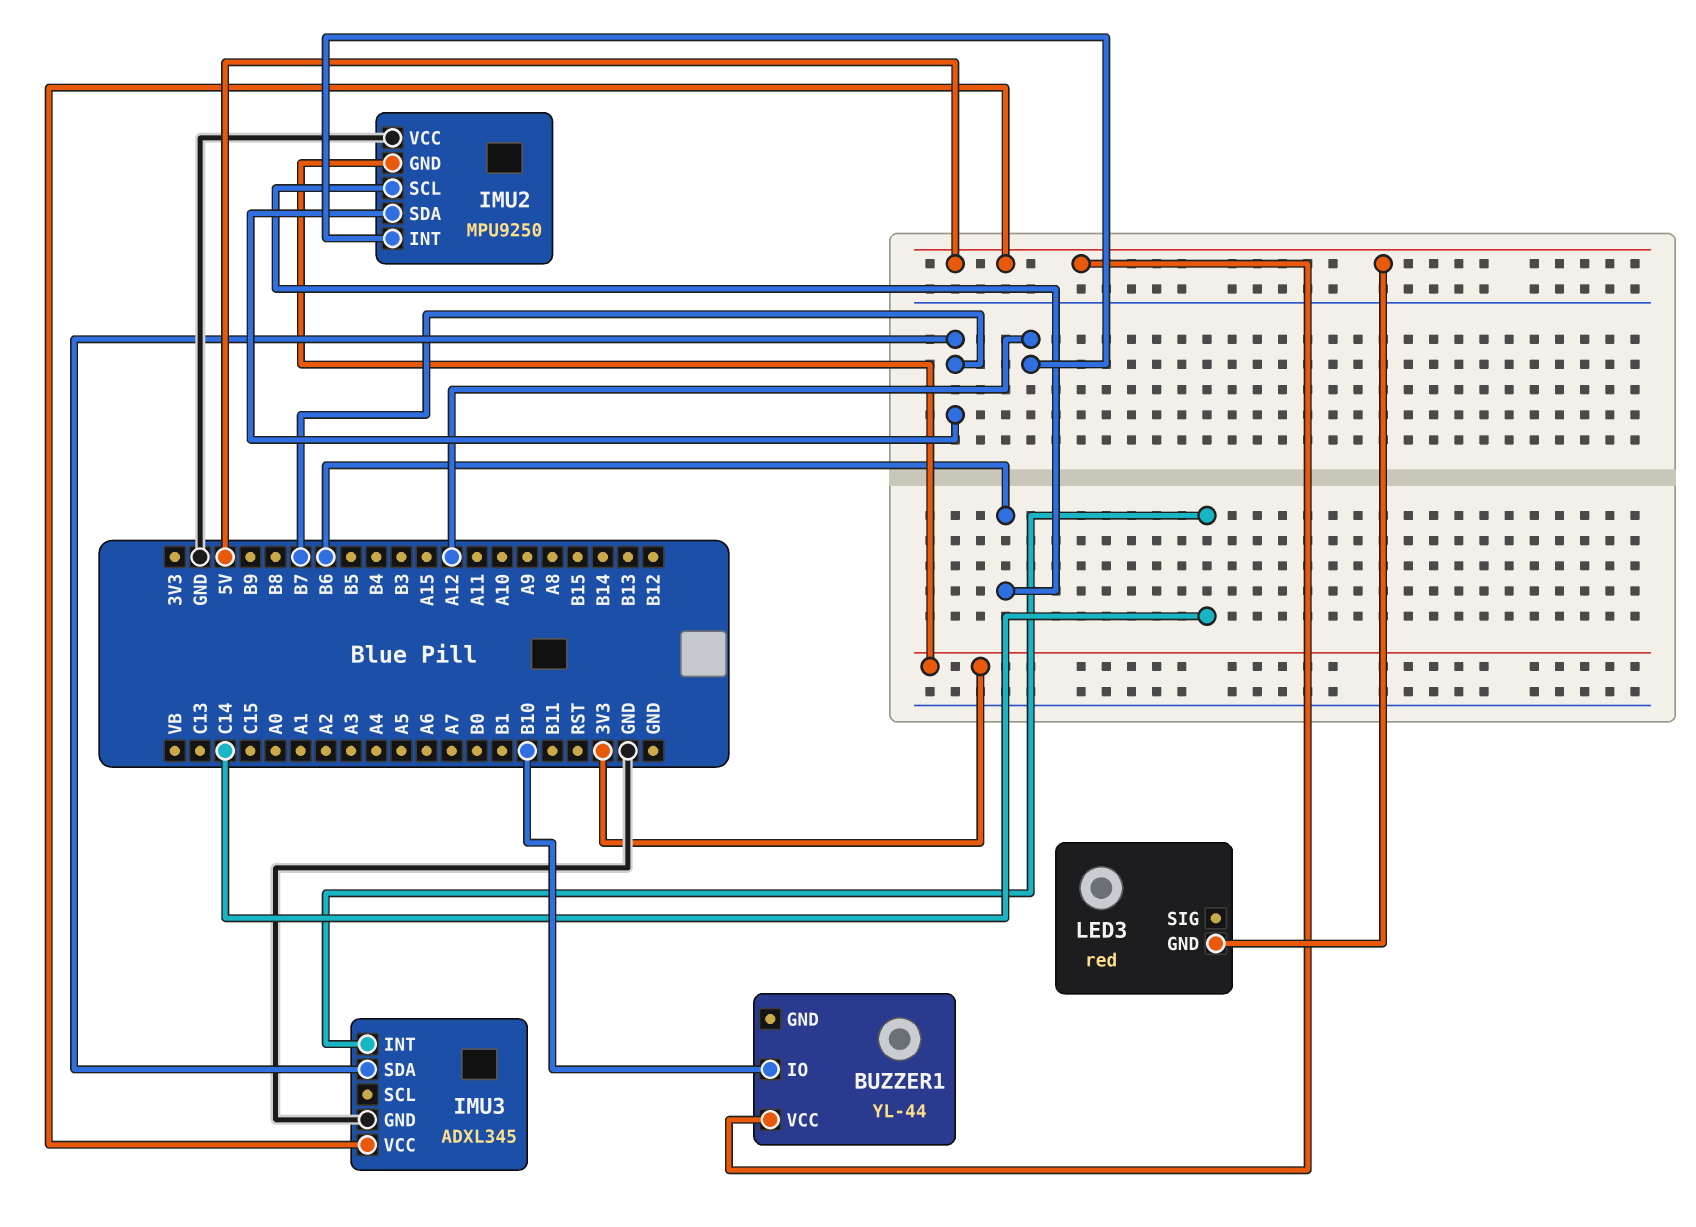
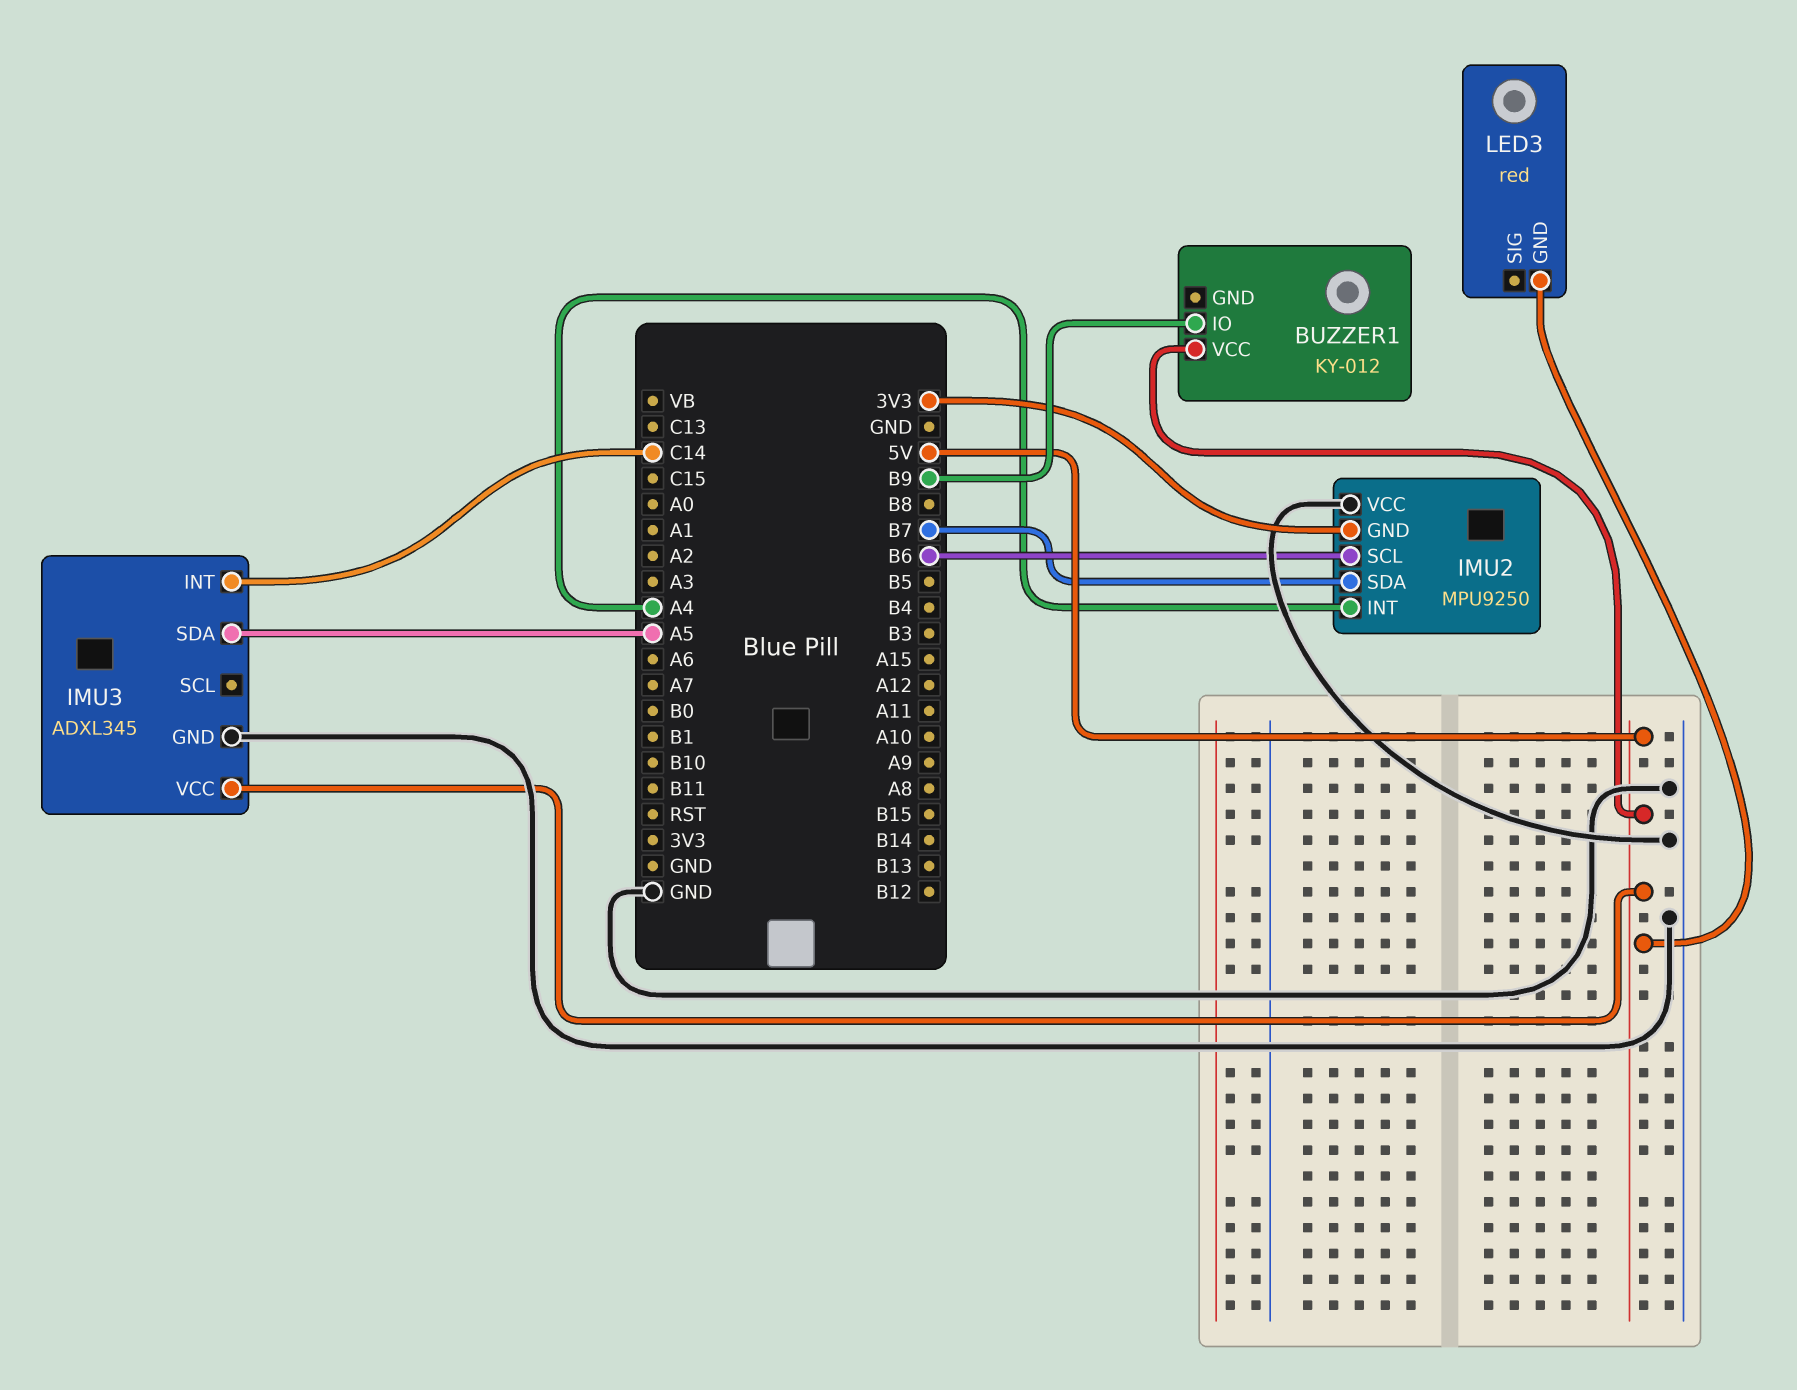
BUZZER1: YL-44 -> KY-012
BUZZER1 pin IO: B10 -> B9
IMU2 pin INT: A12 -> A4
IMU3 pin SDA: B7 -> A5

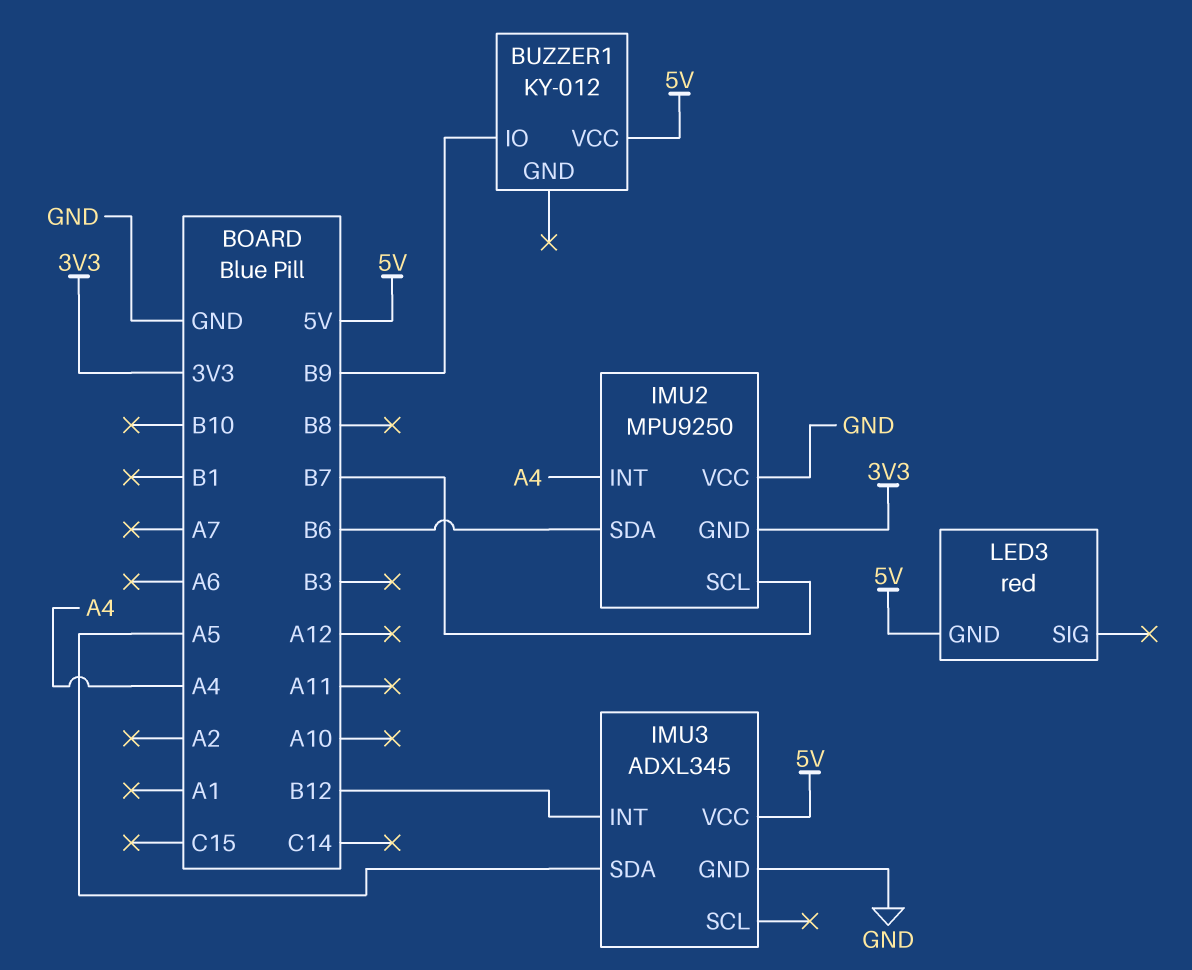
IMU2 pin SCL: B6 -> B7
IMU2 pin SDA: B7 -> B6
IMU3 pin INT: C14 -> B12

